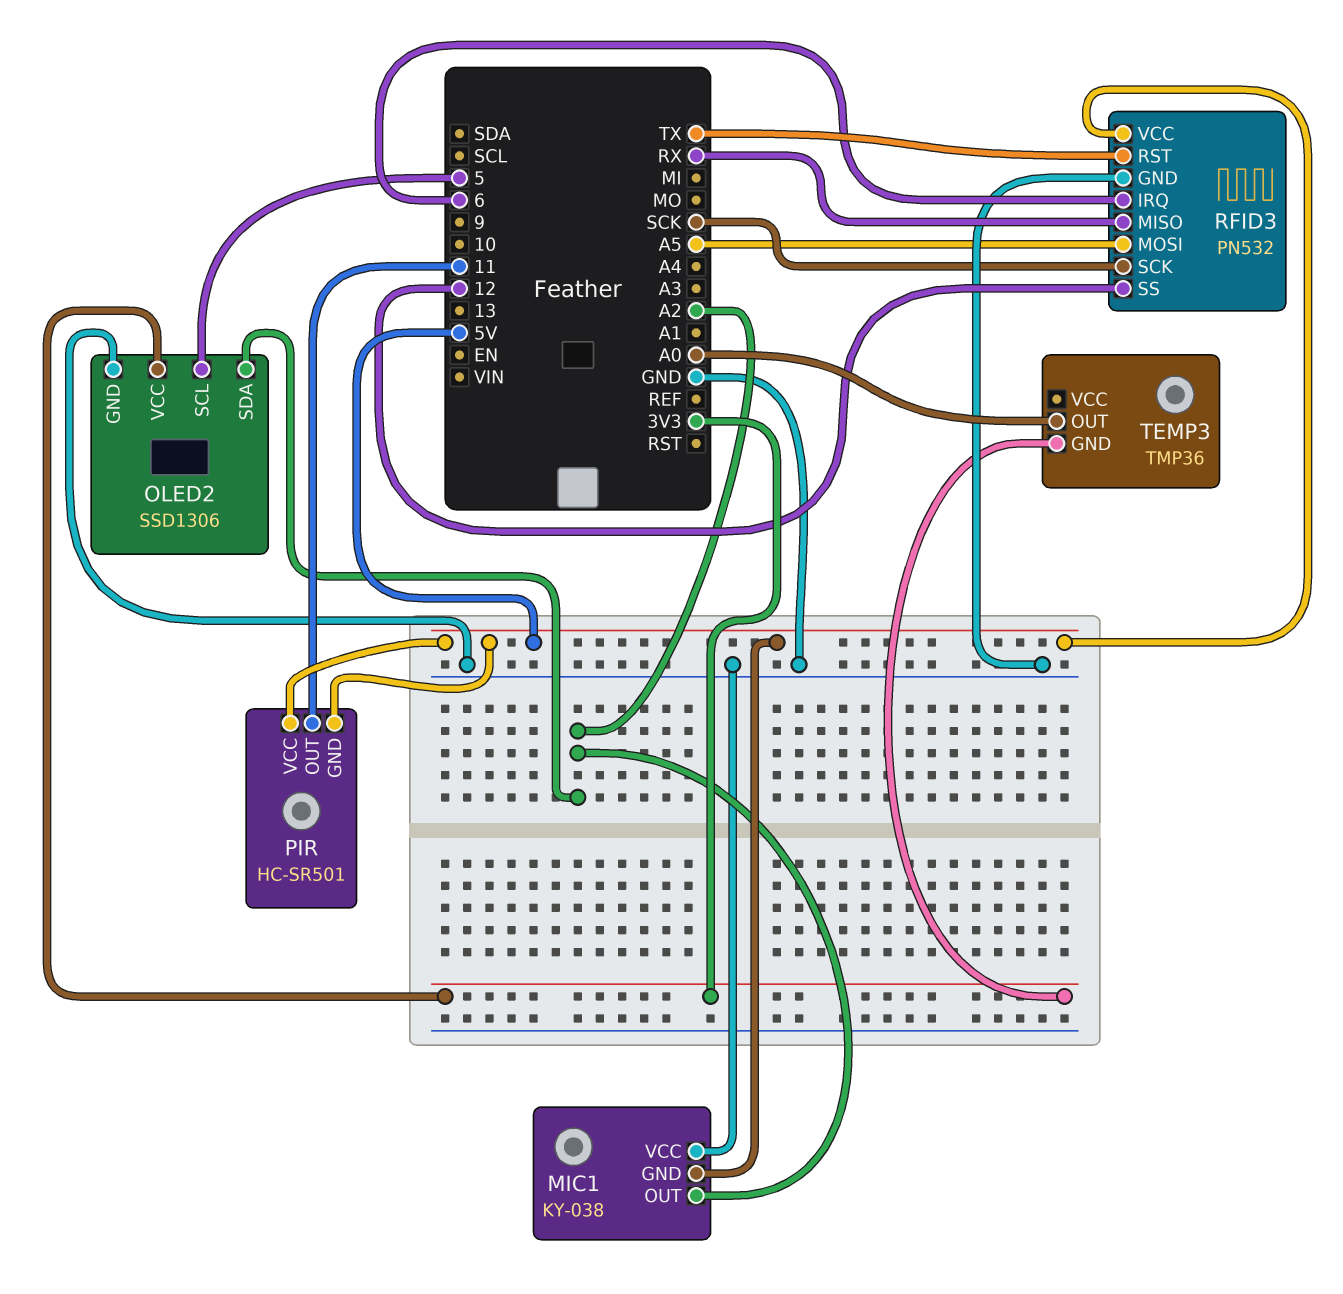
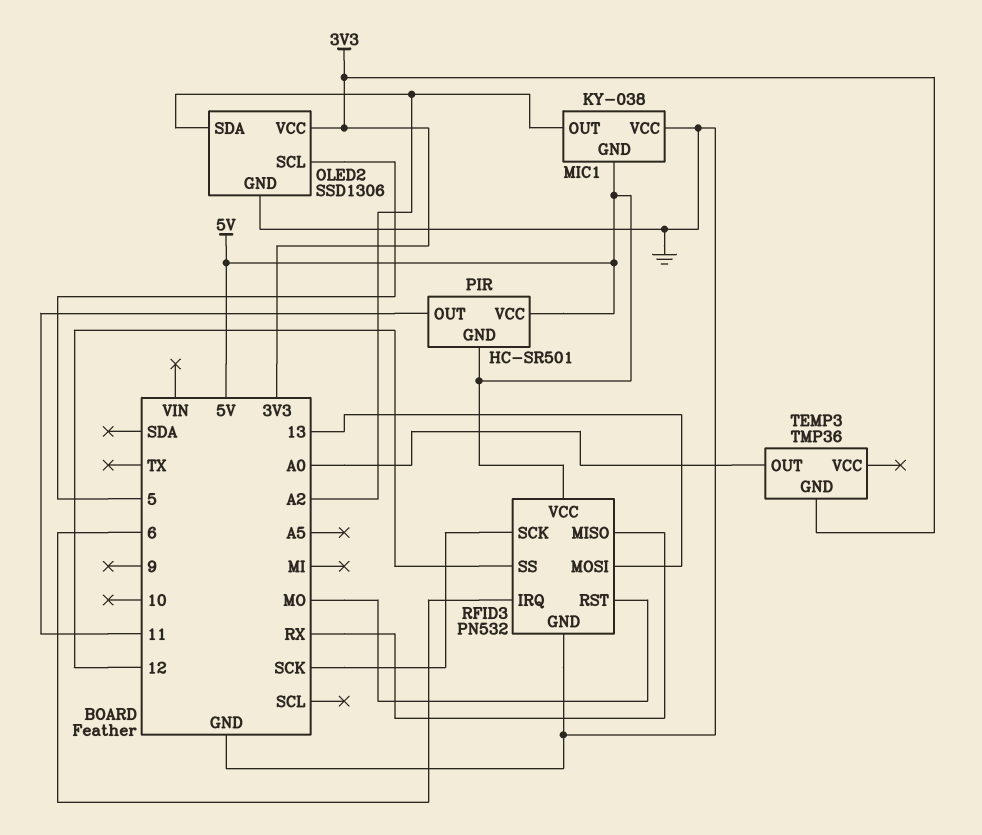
RFID3 pin MOSI: A5 -> 13
RFID3 pin RST: TX -> MO

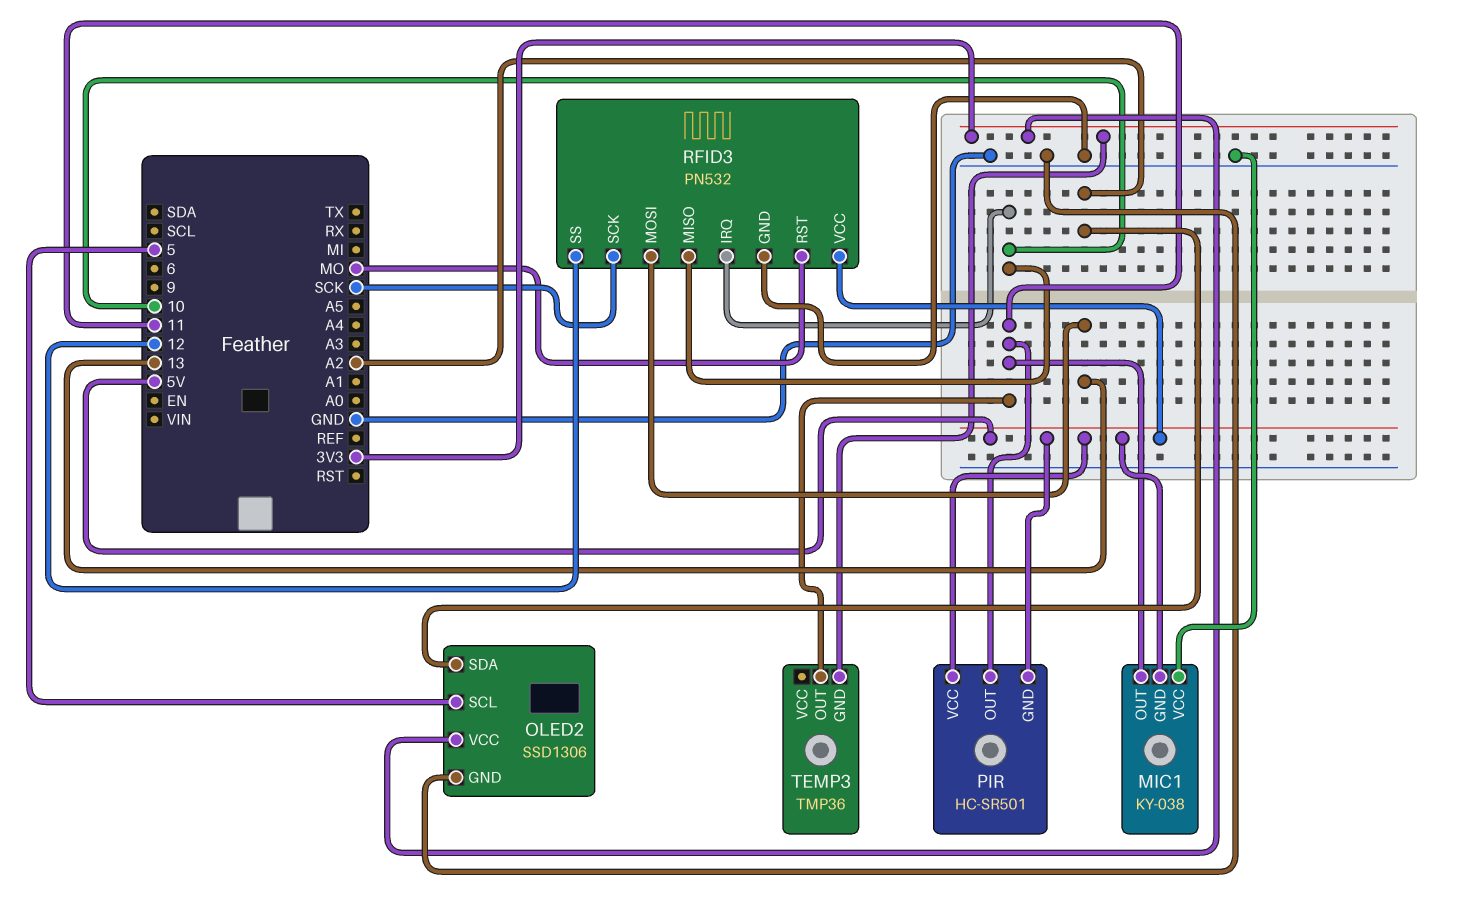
MIC1 pin OUT: A2 -> 11
RFID3 pin IRQ: 6 -> 10
RFID3 pin MISO: RX -> 10
TEMP3 pin OUT: A0 -> 11

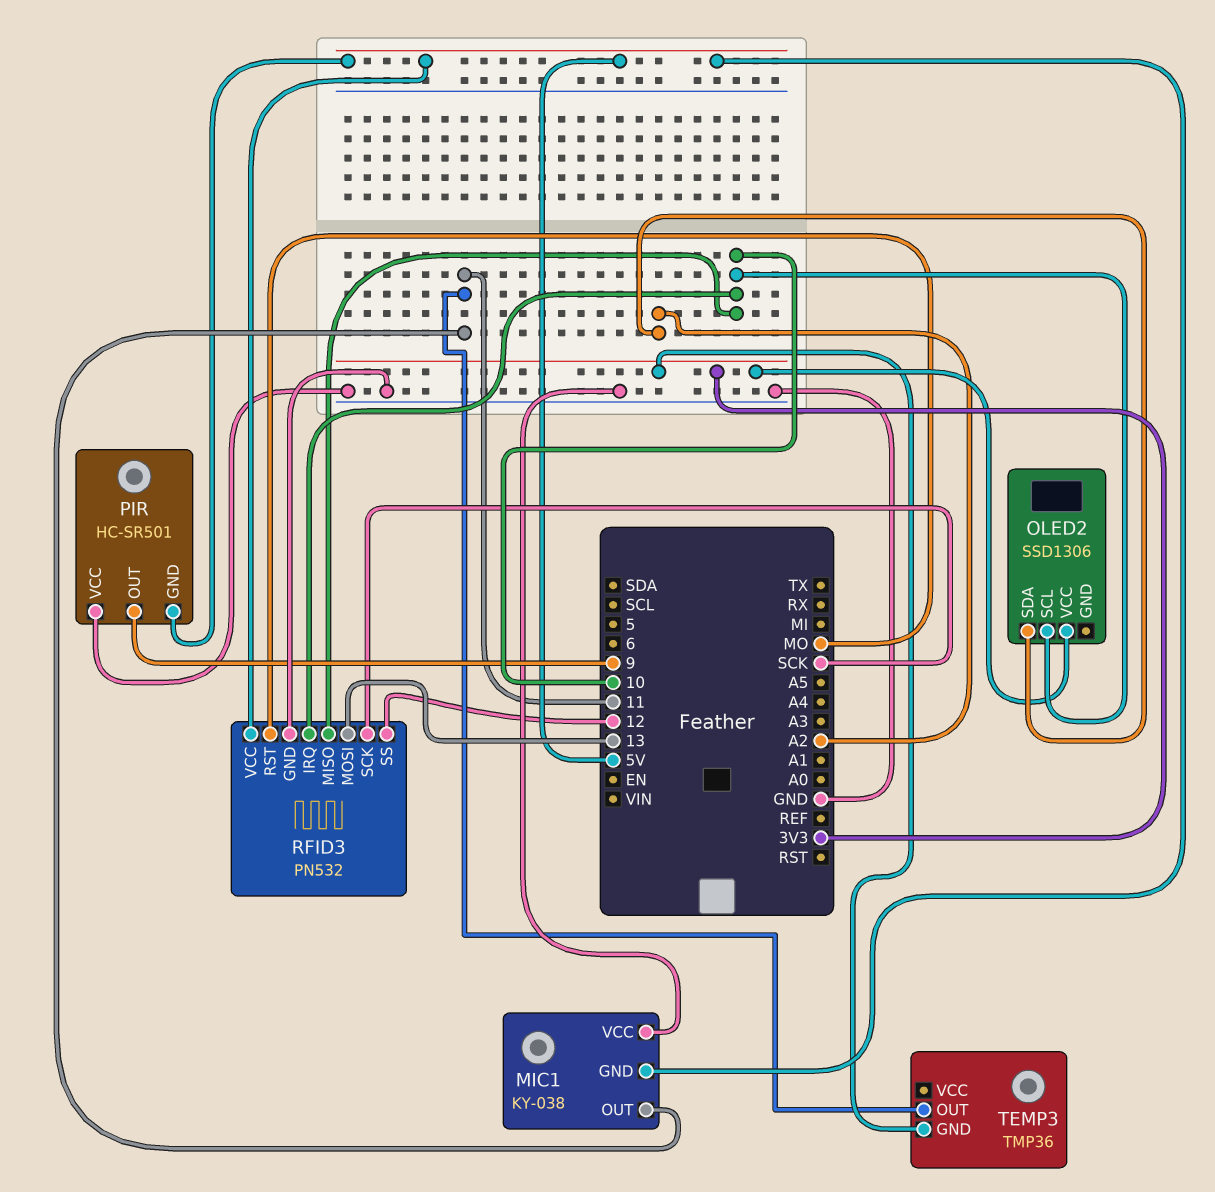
OLED2 pin GND: GND -> none
OLED2 pin SCL: 5 -> 10
PIR pin OUT: 11 -> 9
PIR pin VCC: 5V -> GND

